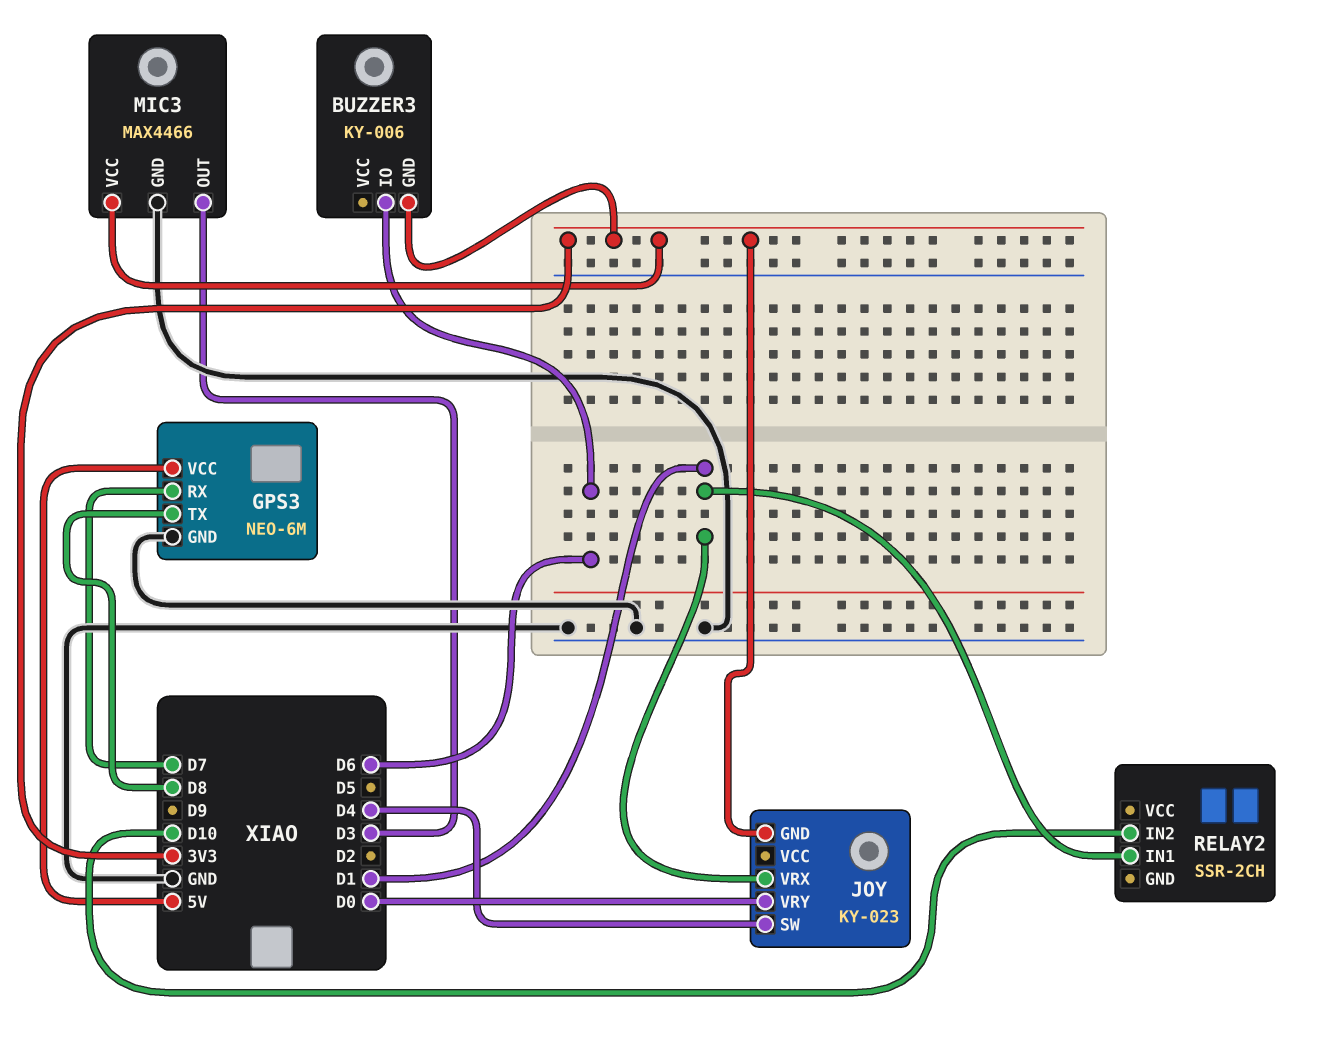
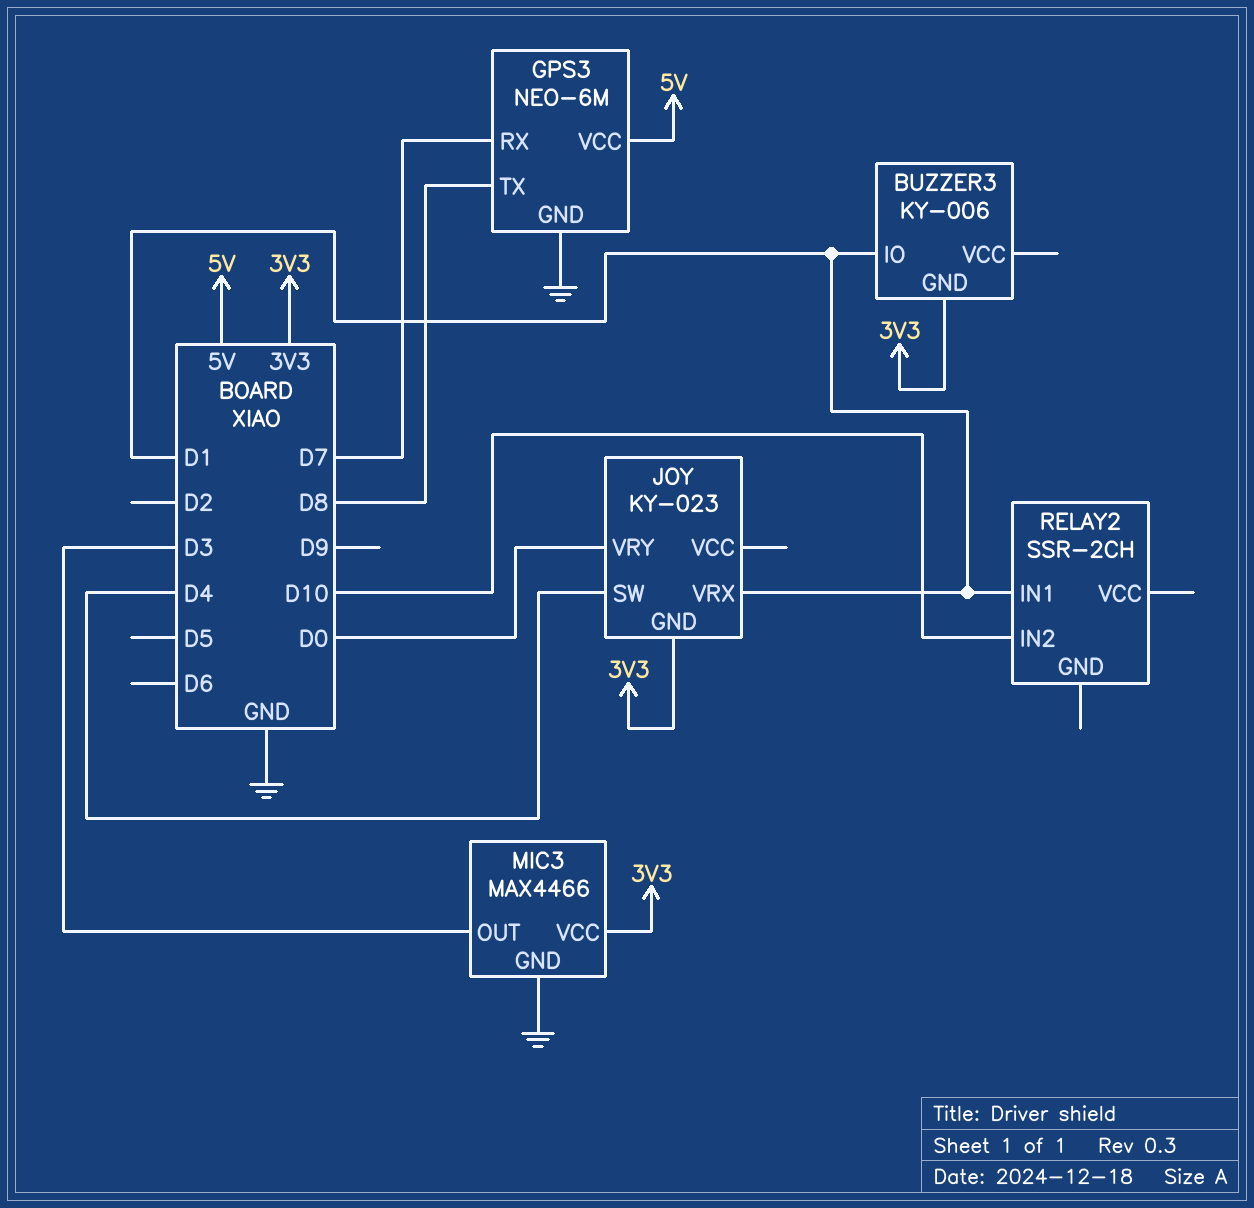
BUZZER3 pin IO: D6 -> D1

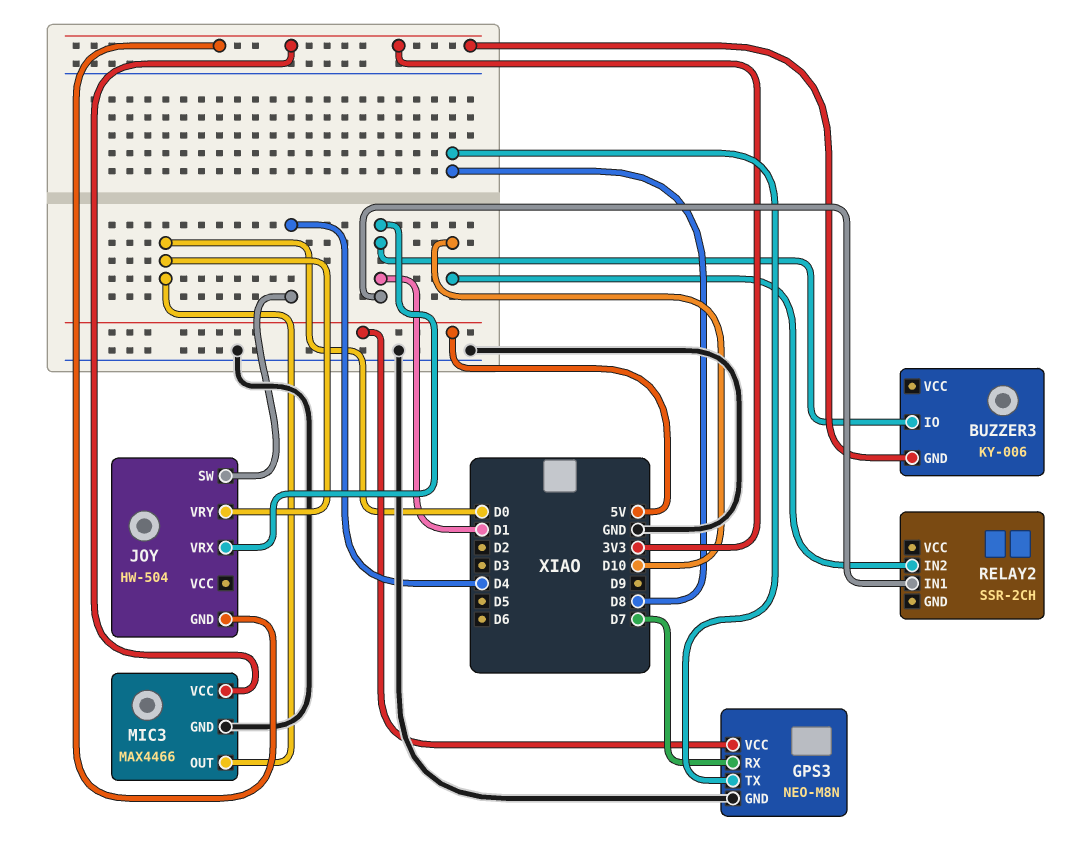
GPS3: NEO-6M -> NEO-M8N
JOY: KY-023 -> HW-504
MIC3 pin OUT: D3 -> D0

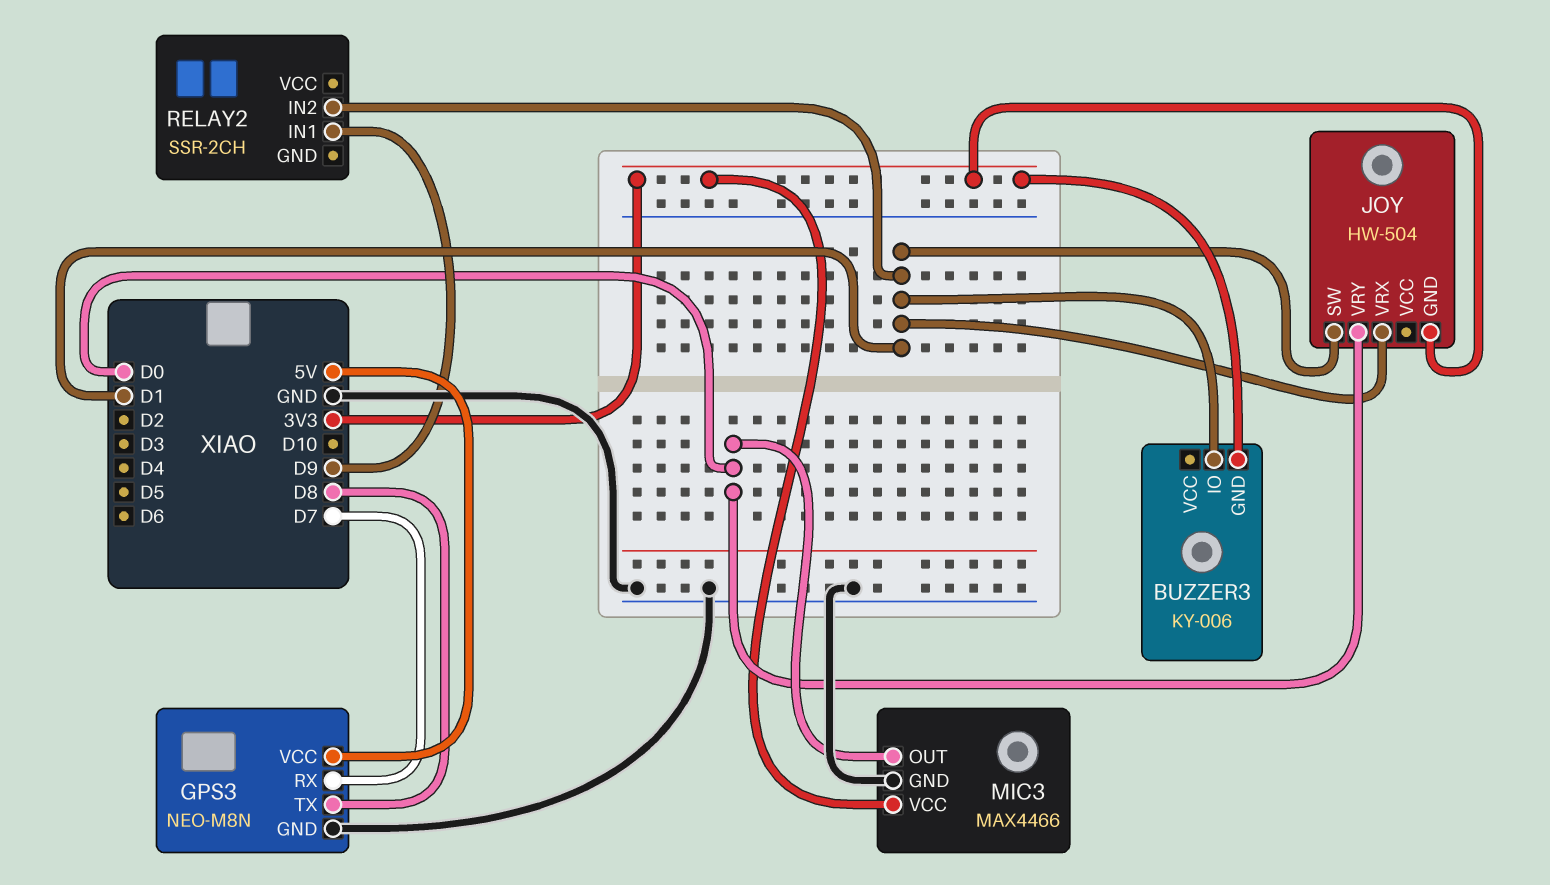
JOY pin SW: D4 -> D1
RELAY2 pin IN1: D1 -> D9
RELAY2 pin IN2: D10 -> D1

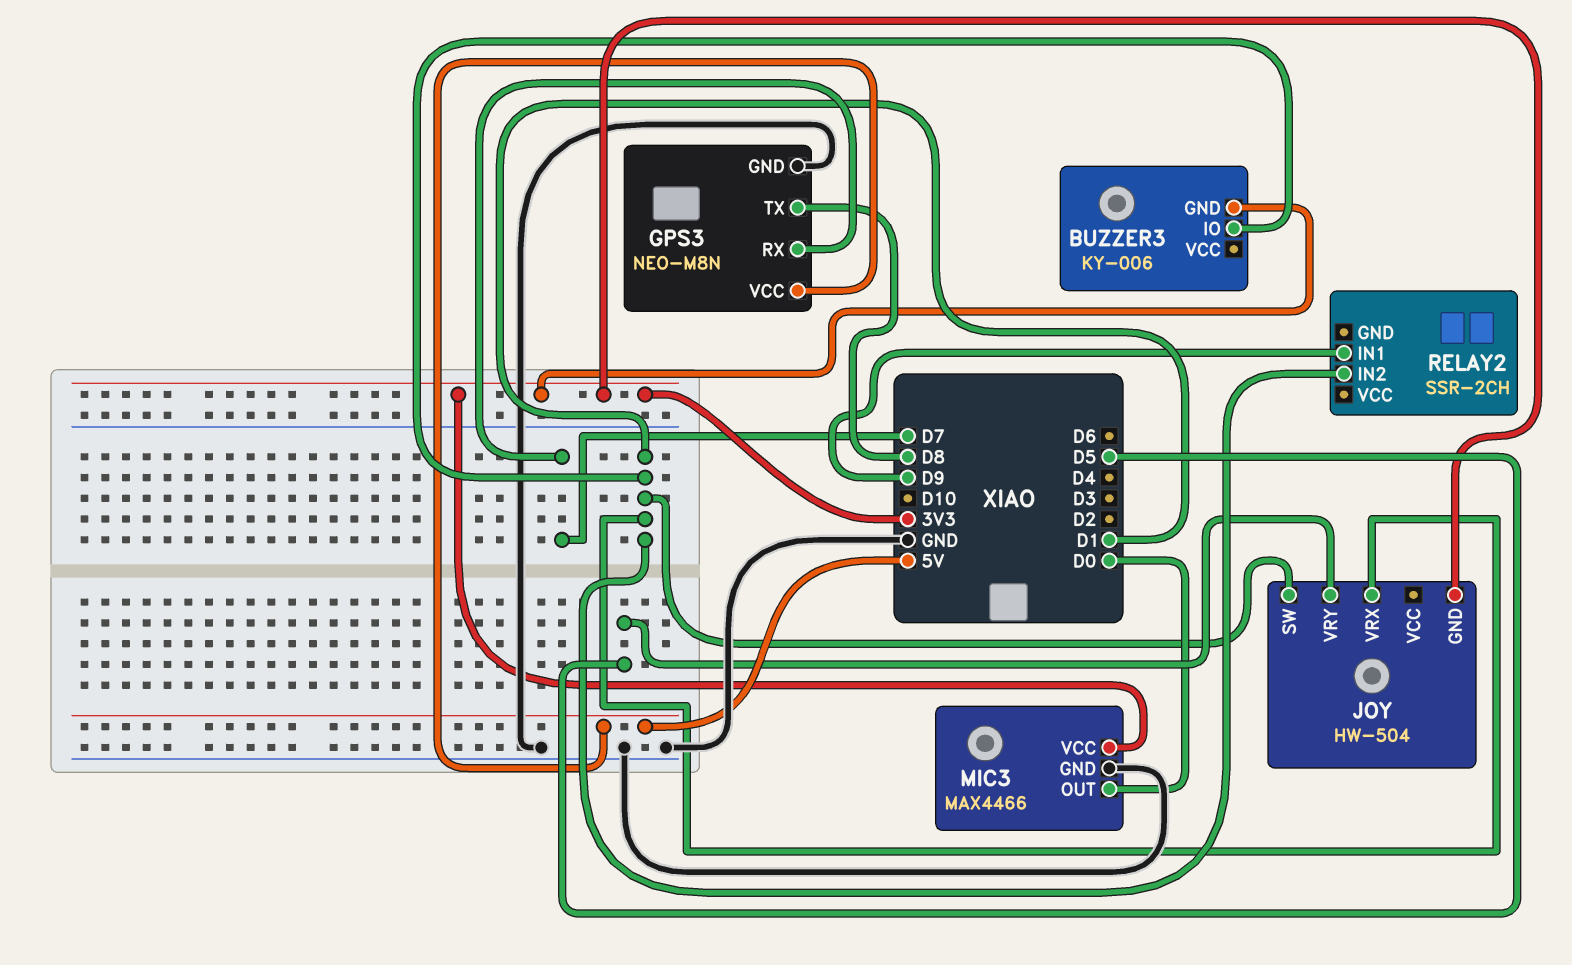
JOY pin VRY: D0 -> D5

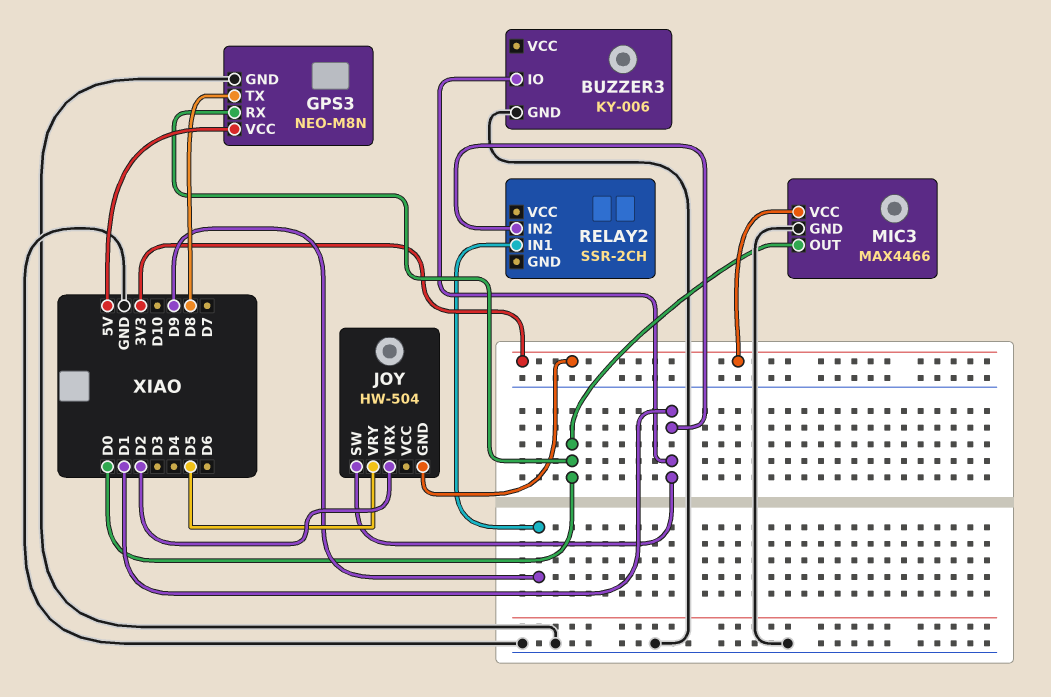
BUZZER3 pin GND: 3V3 -> GND
GPS3 pin RX: D7 -> D0
JOY pin VRX: D1 -> D2

